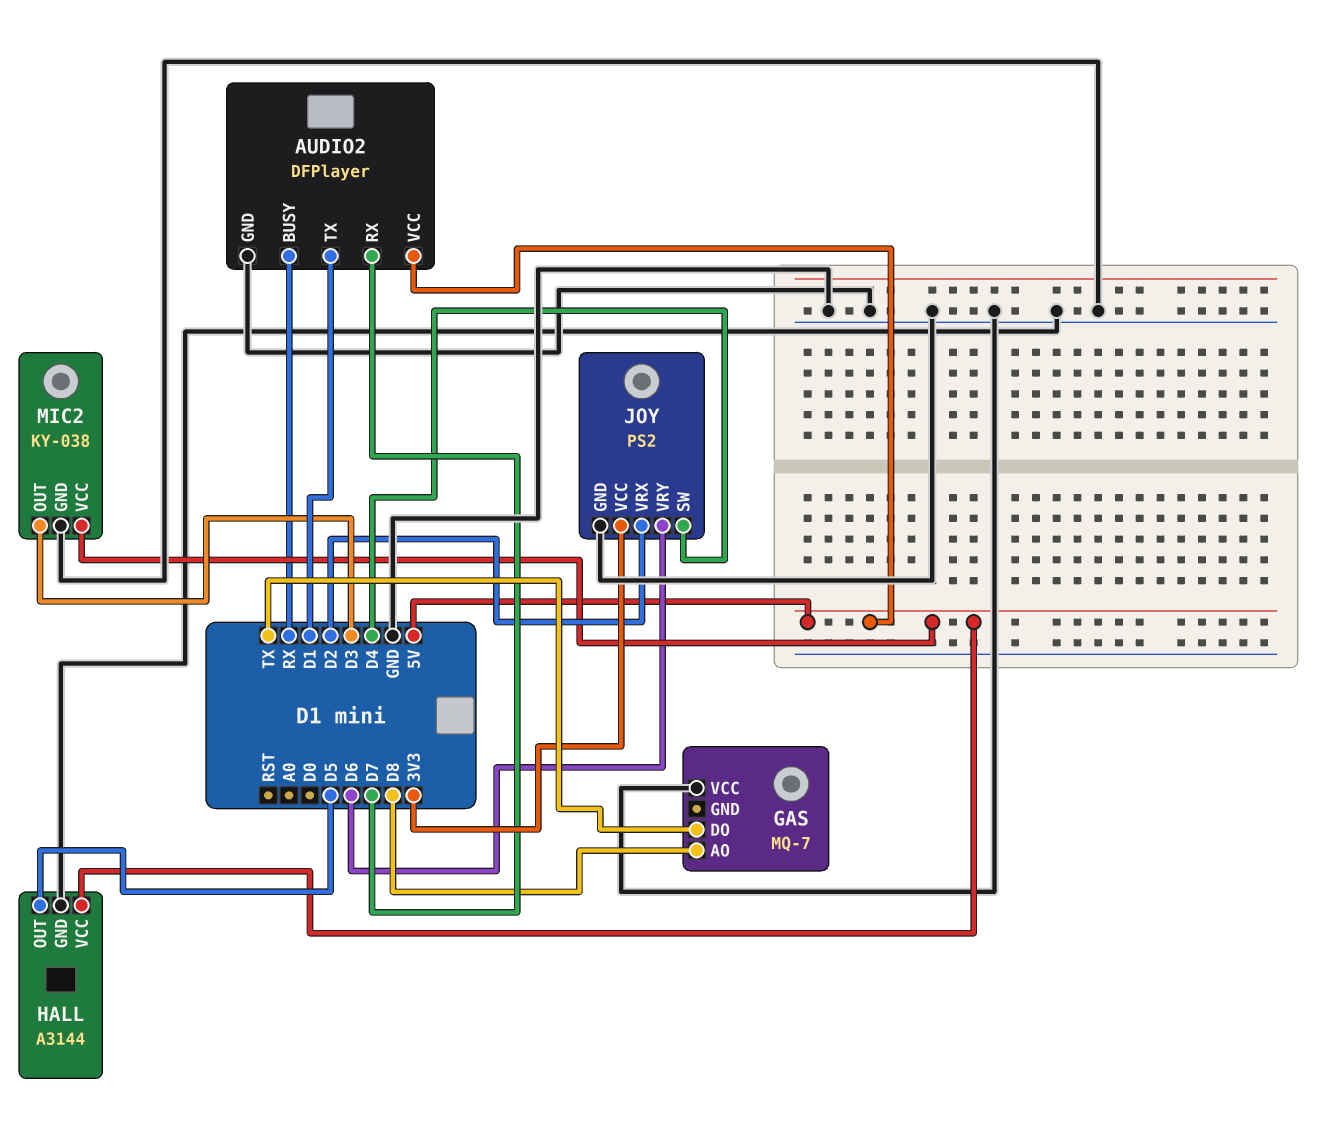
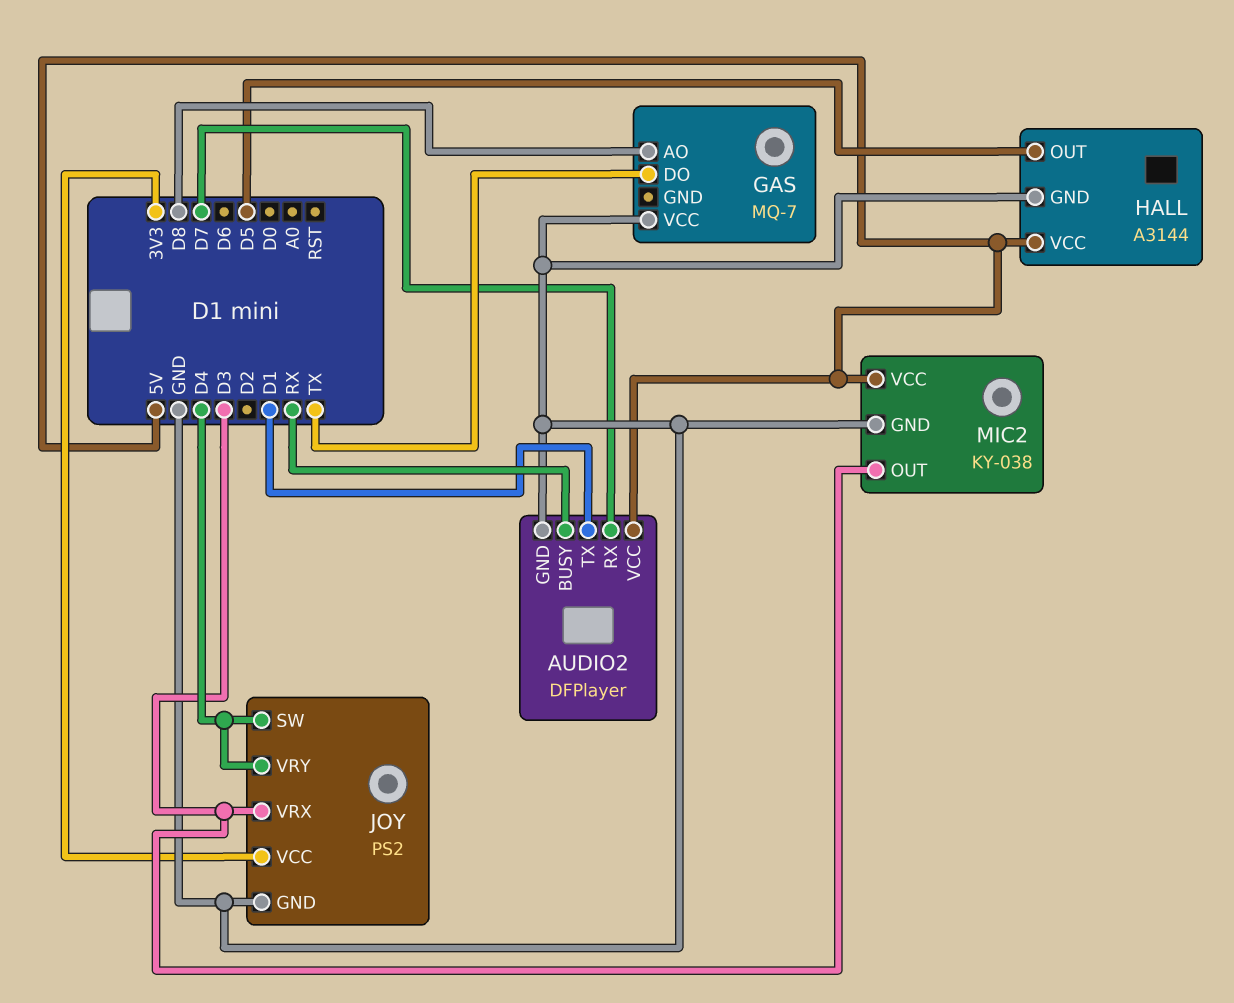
JOY pin VRX: D2 -> D3
JOY pin VRY: D6 -> D4

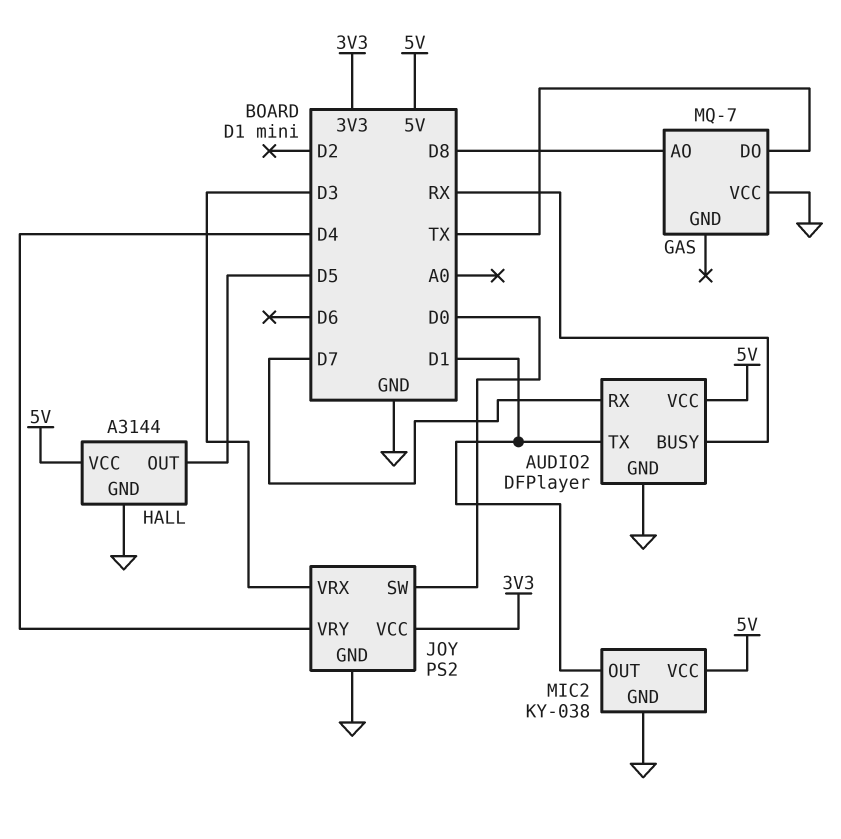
JOY pin SW: D4 -> D0
MIC2 pin OUT: D3 -> D1

